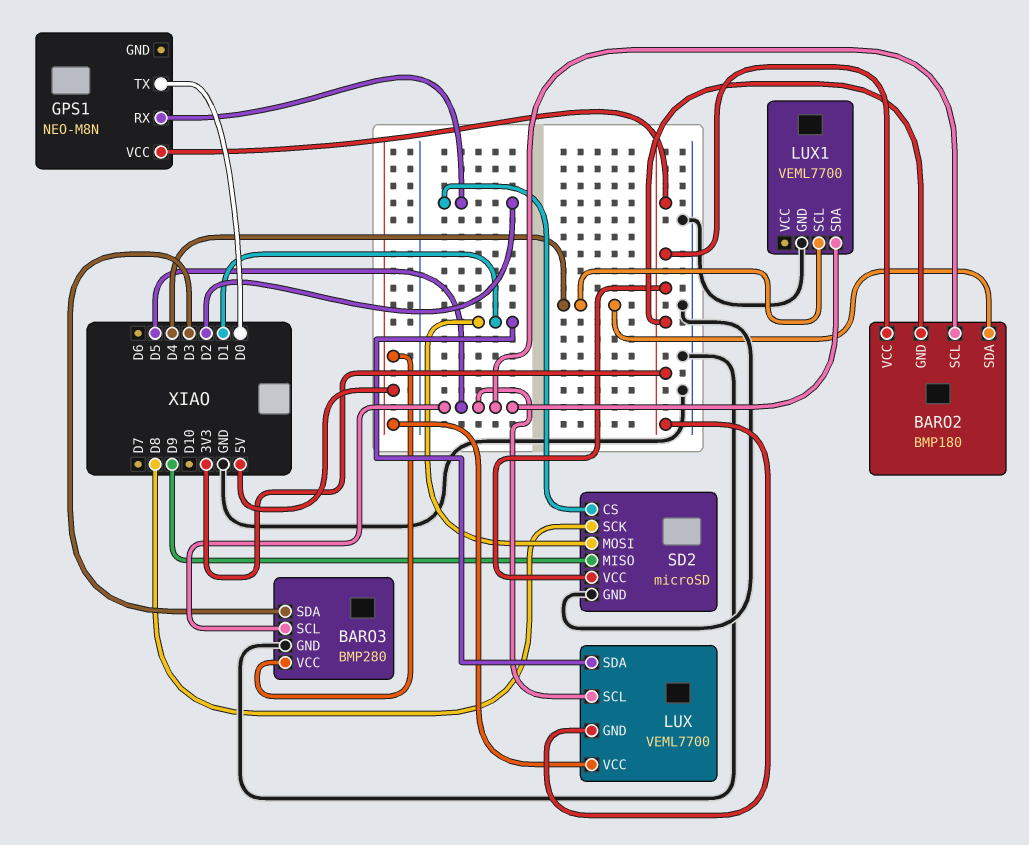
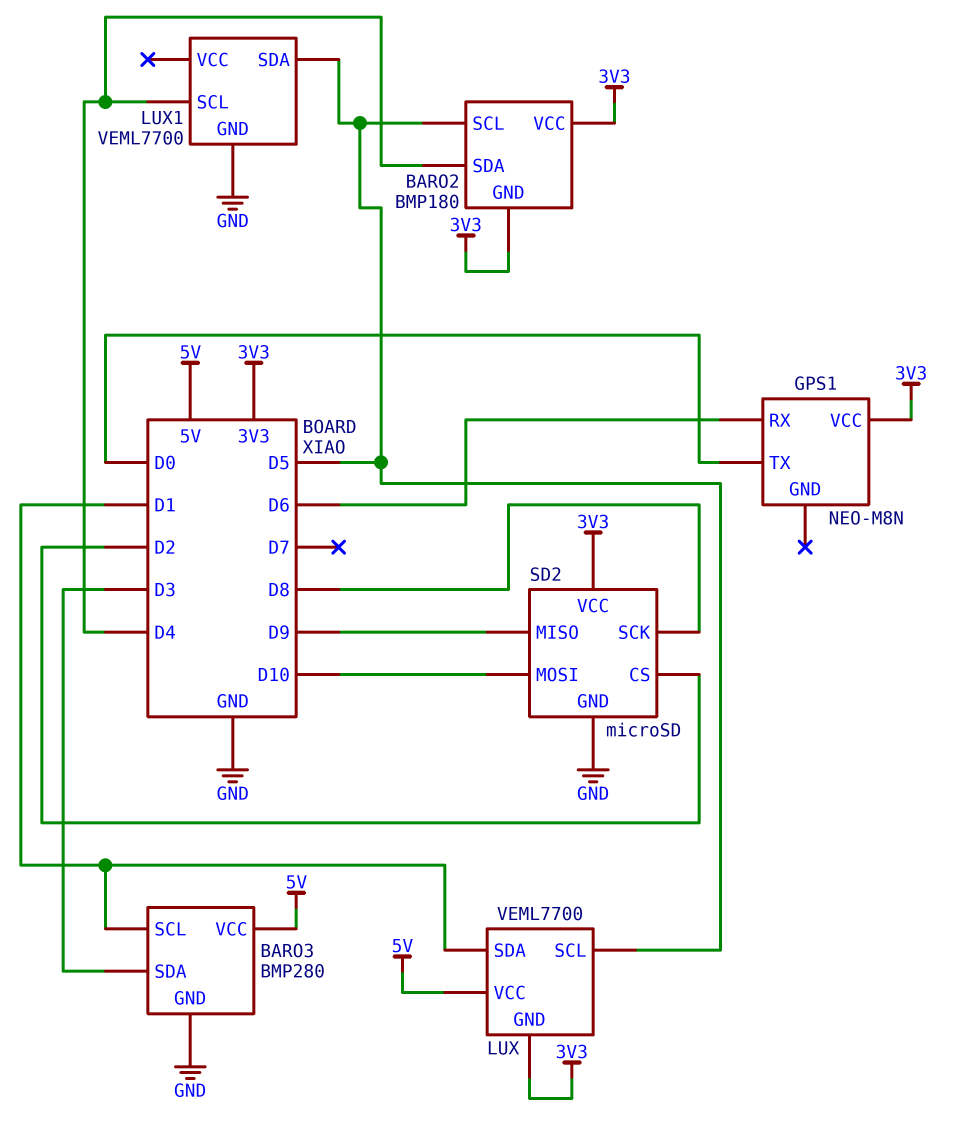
BARO3 pin SCL: D5 -> D1
GPS1 pin RX: D2 -> D6
SD2 pin MOSI: D1 -> D10

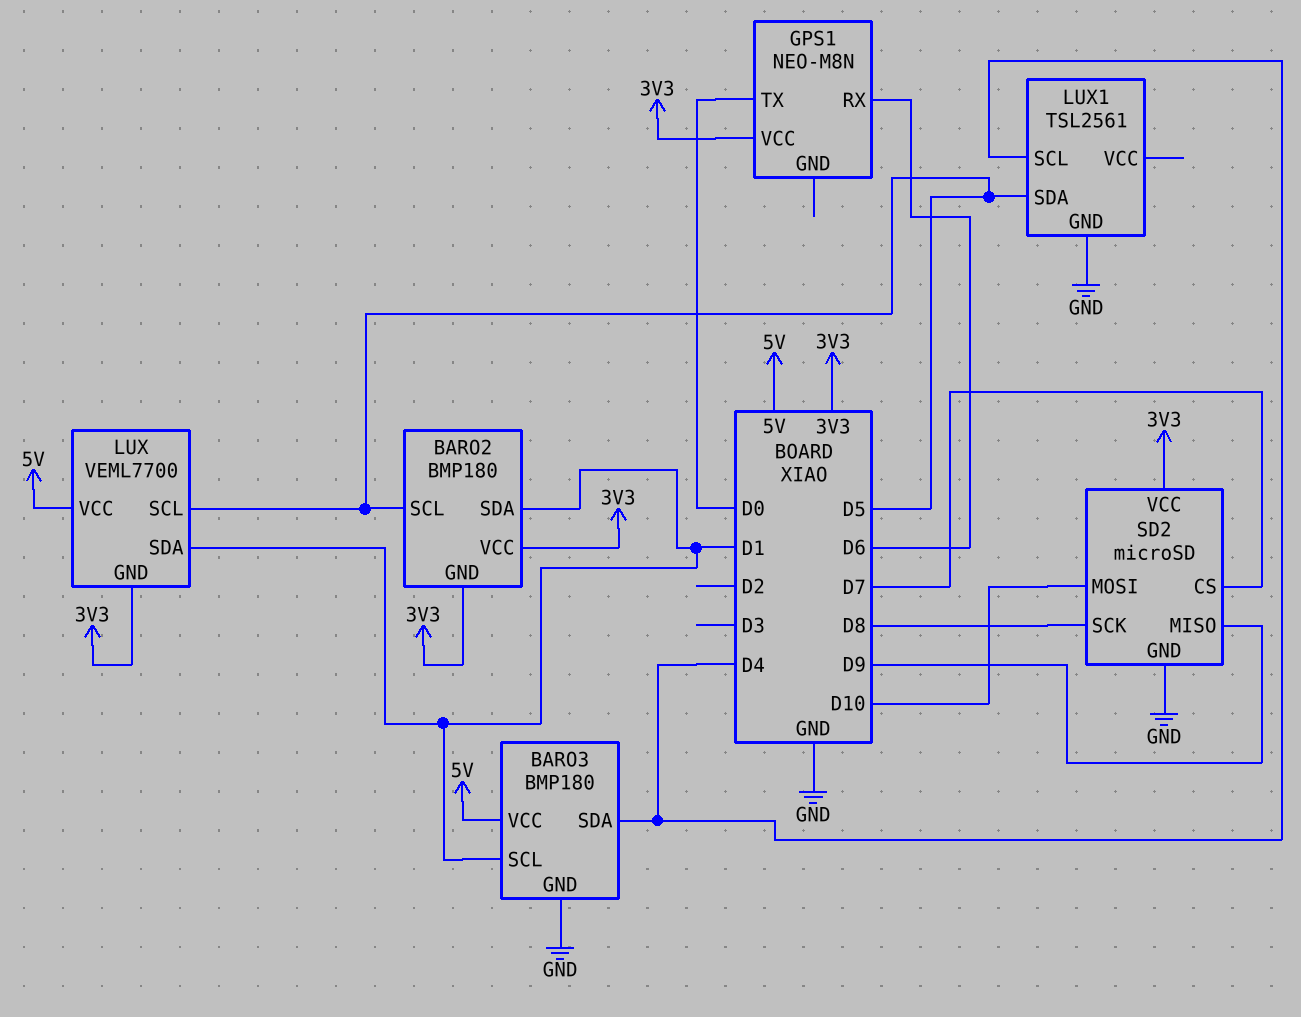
BARO2 pin SDA: D4 -> D1
BARO3: BMP280 -> BMP180
BARO3 pin SDA: D3 -> D4
LUX1: VEML7700 -> TSL2561
SD2 pin CS: D2 -> D7

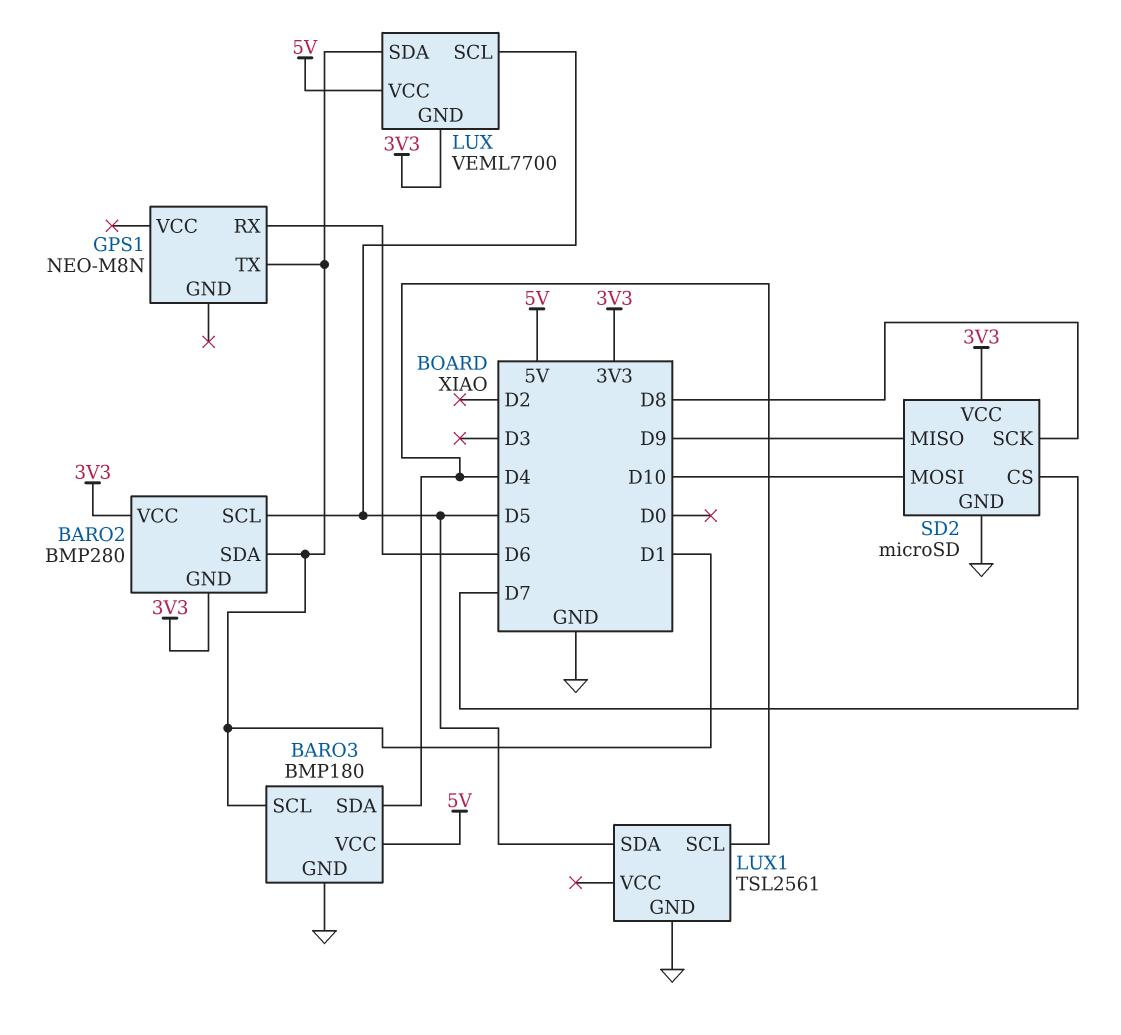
BARO2: BMP180 -> BMP280
GPS1 pin TX: D0 -> D1
GPS1 pin VCC: 3V3 -> none

